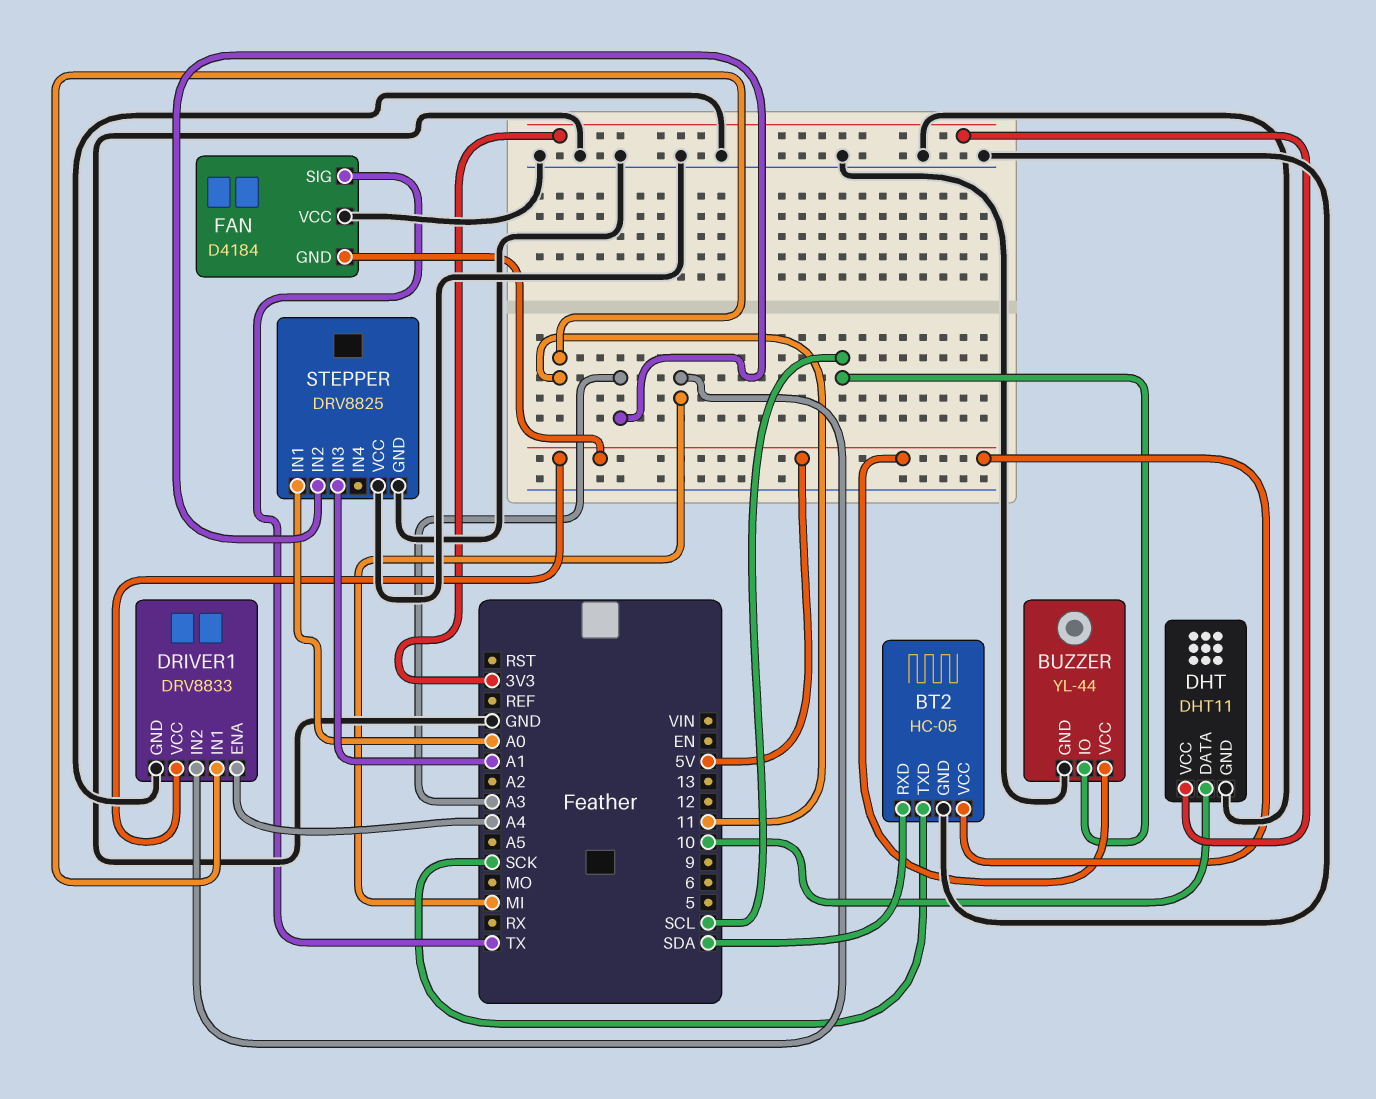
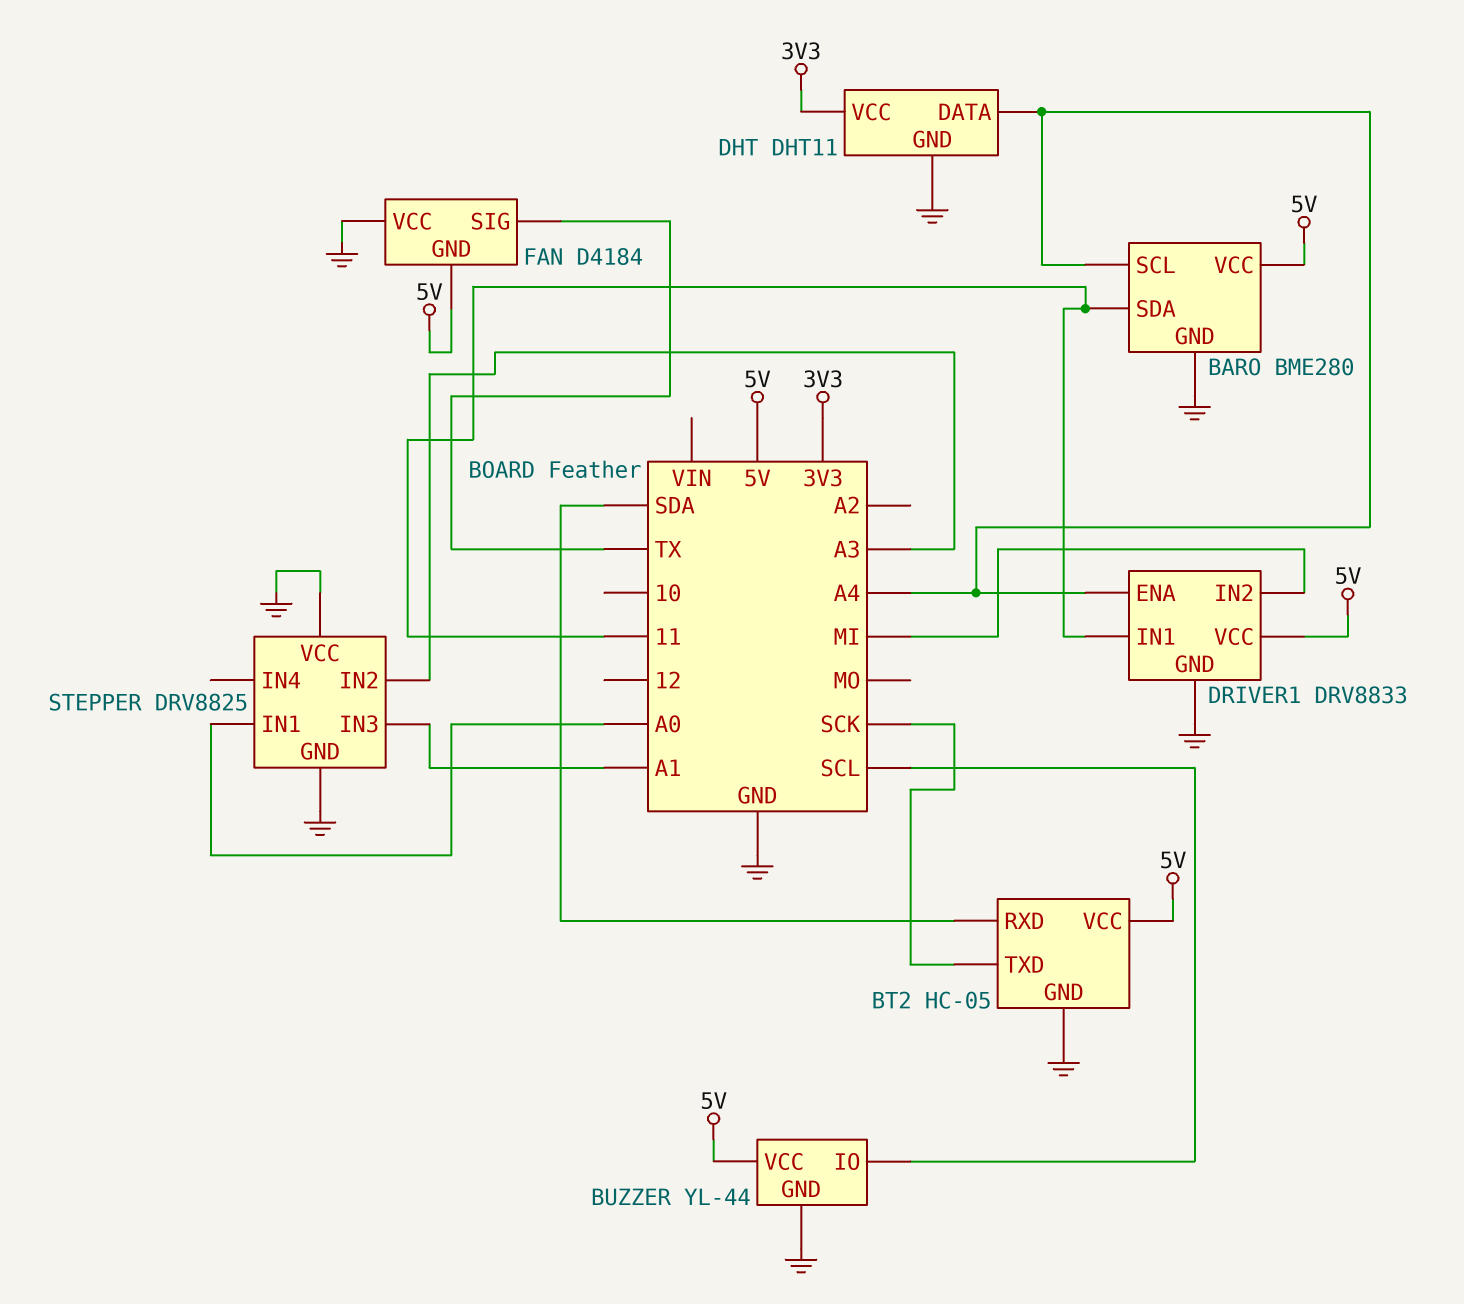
BARO: none -> BME280
BARO pin GND: none -> GND
BARO pin SCL: none -> A4
BARO pin SDA: none -> 11
BARO pin VCC: none -> 5V
DHT pin DATA: 10 -> A4

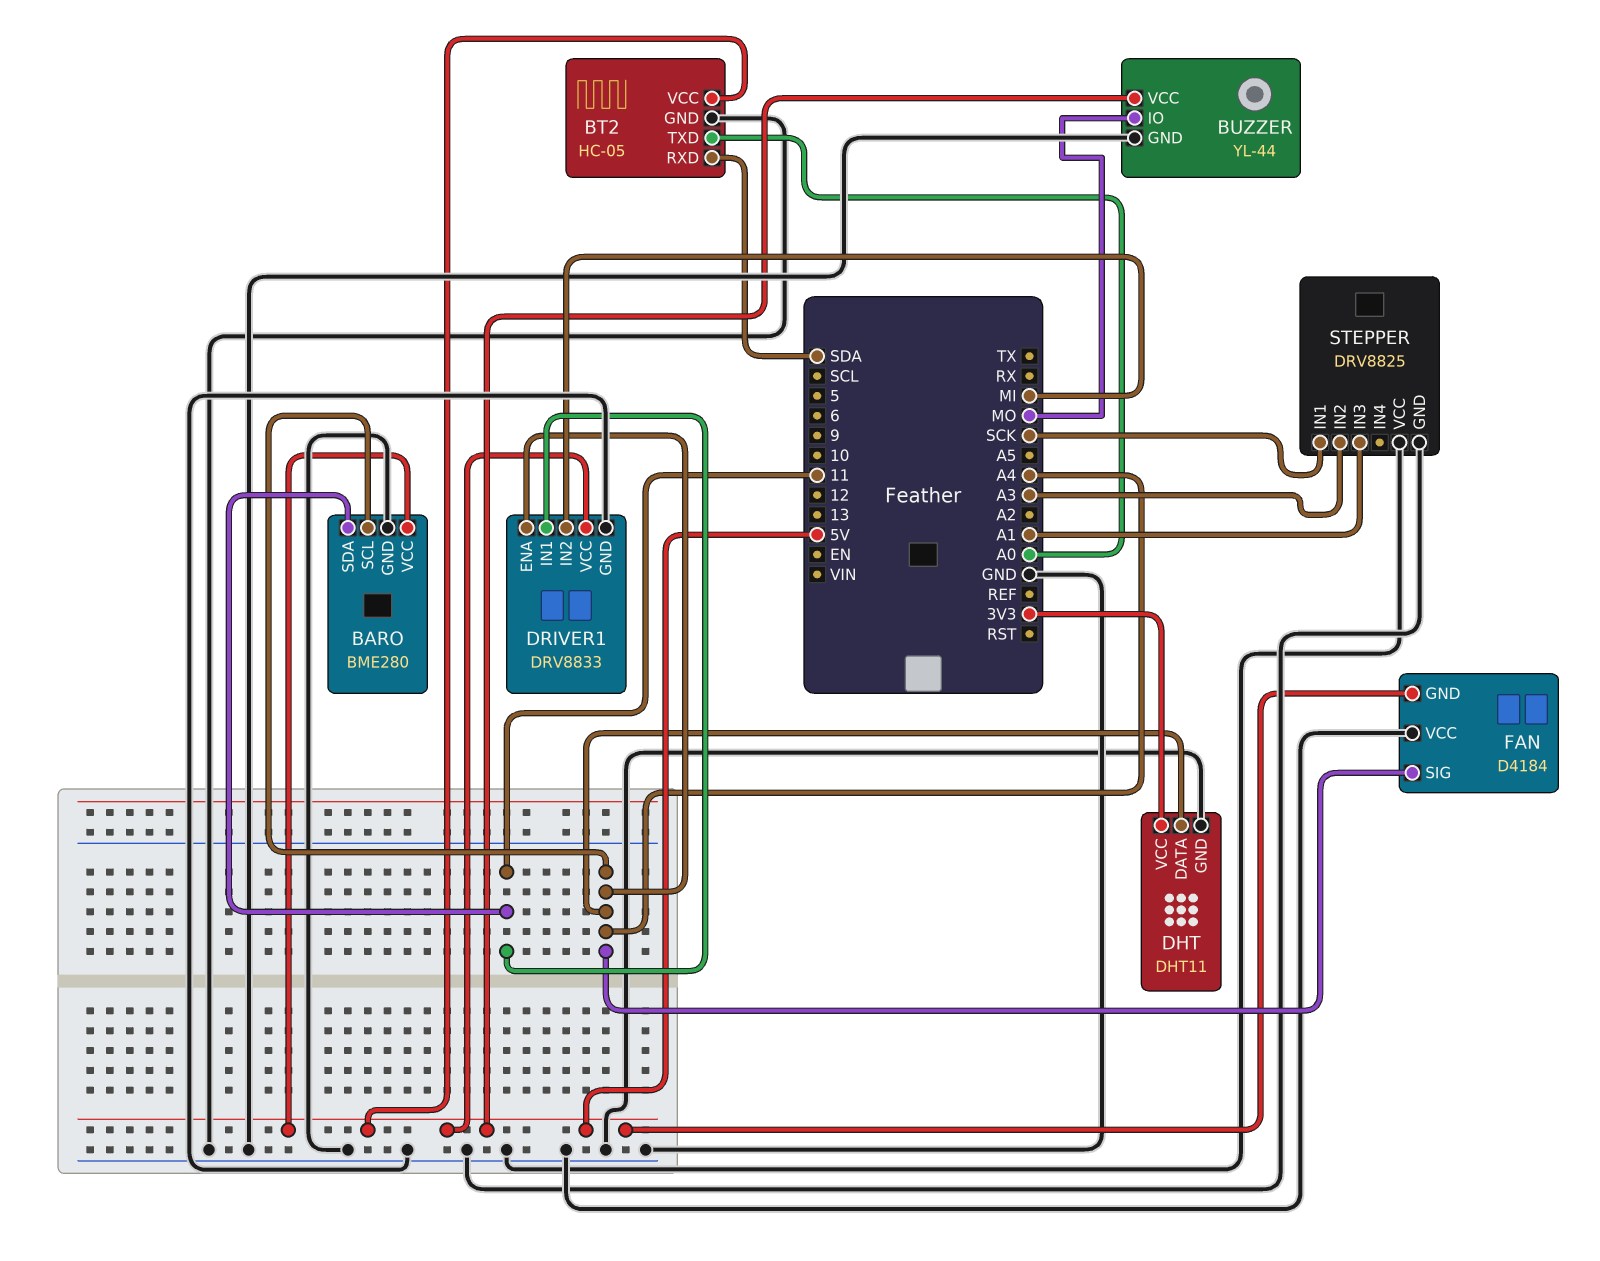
BT2 pin TXD: SCK -> A0
BUZZER pin IO: SCL -> MO
FAN pin SIG: TX -> A4
STEPPER pin IN1: A0 -> SCK

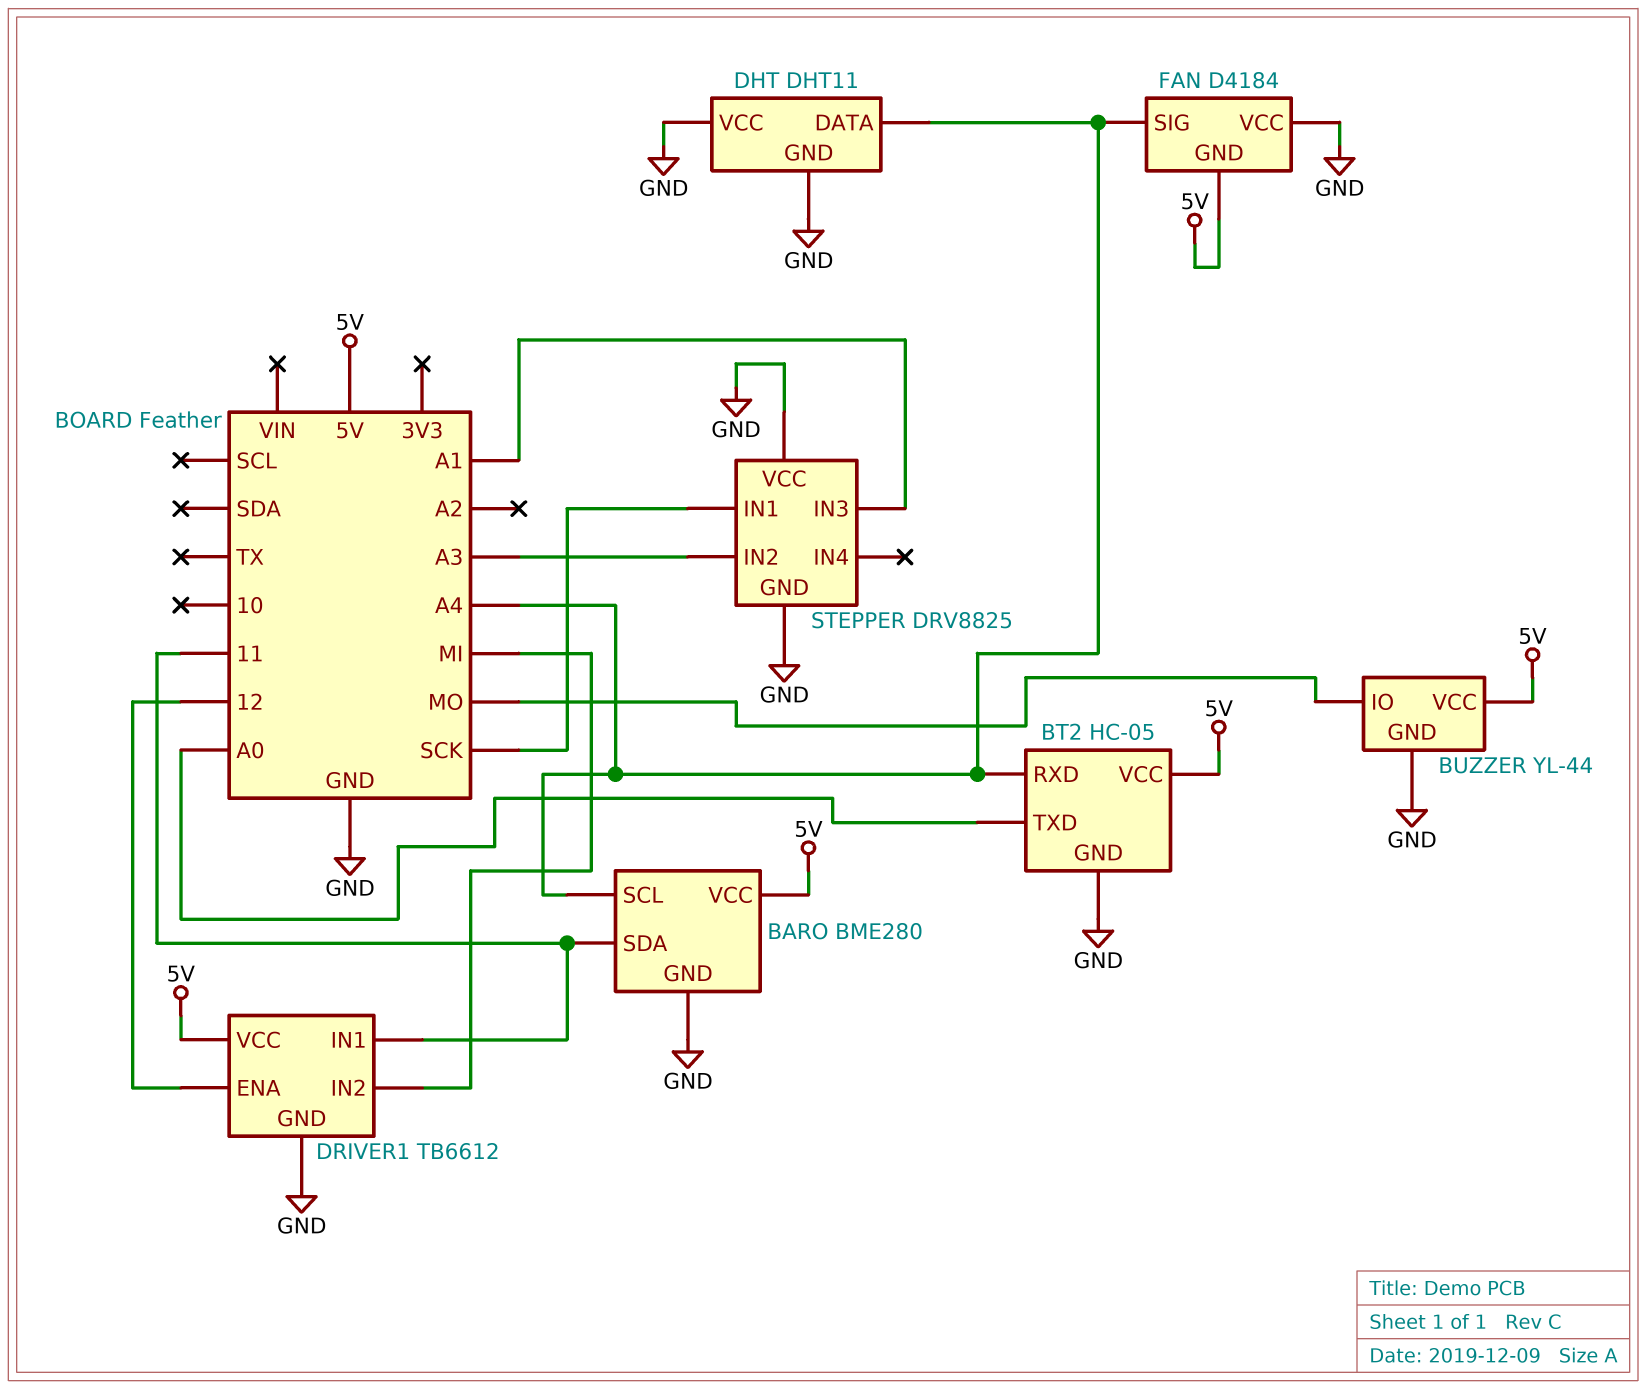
BT2 pin RXD: SDA -> A4
DHT pin VCC: 3V3 -> GND
DRIVER1: DRV8833 -> TB6612
DRIVER1 pin ENA: A4 -> 12

